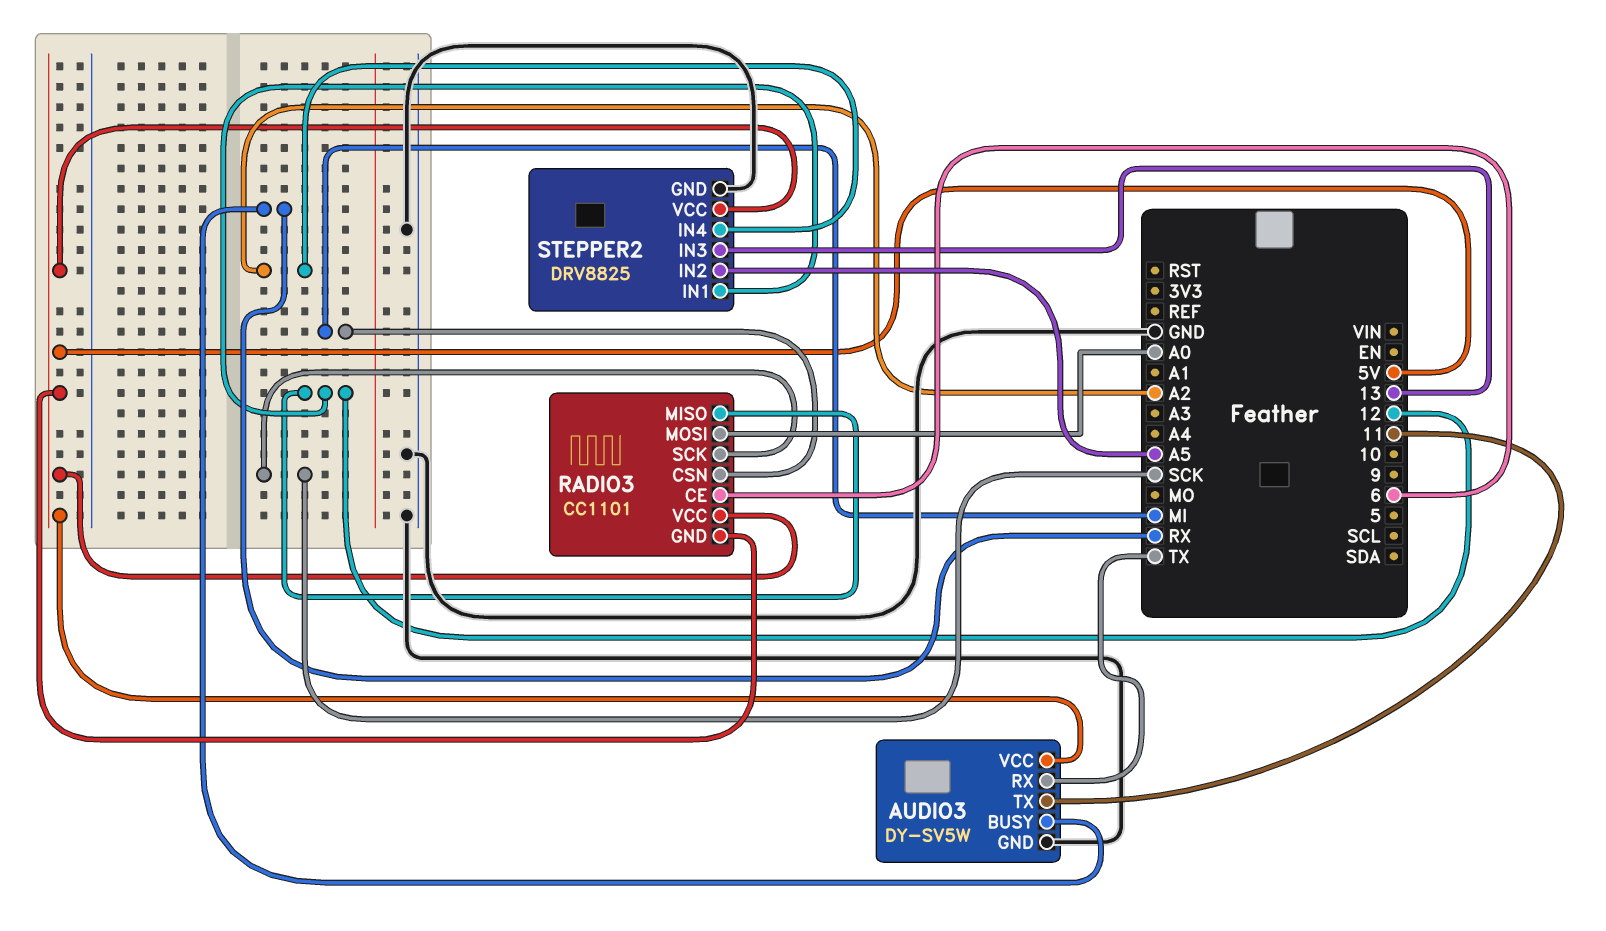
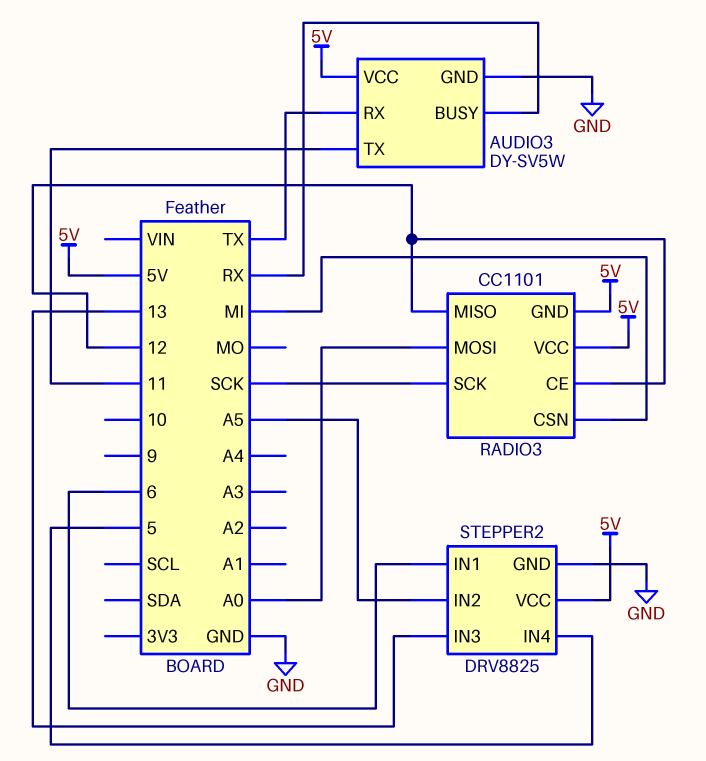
RADIO3 pin CE: 6 -> 12
STEPPER2 pin IN1: 12 -> 6
STEPPER2 pin IN4: A2 -> 5

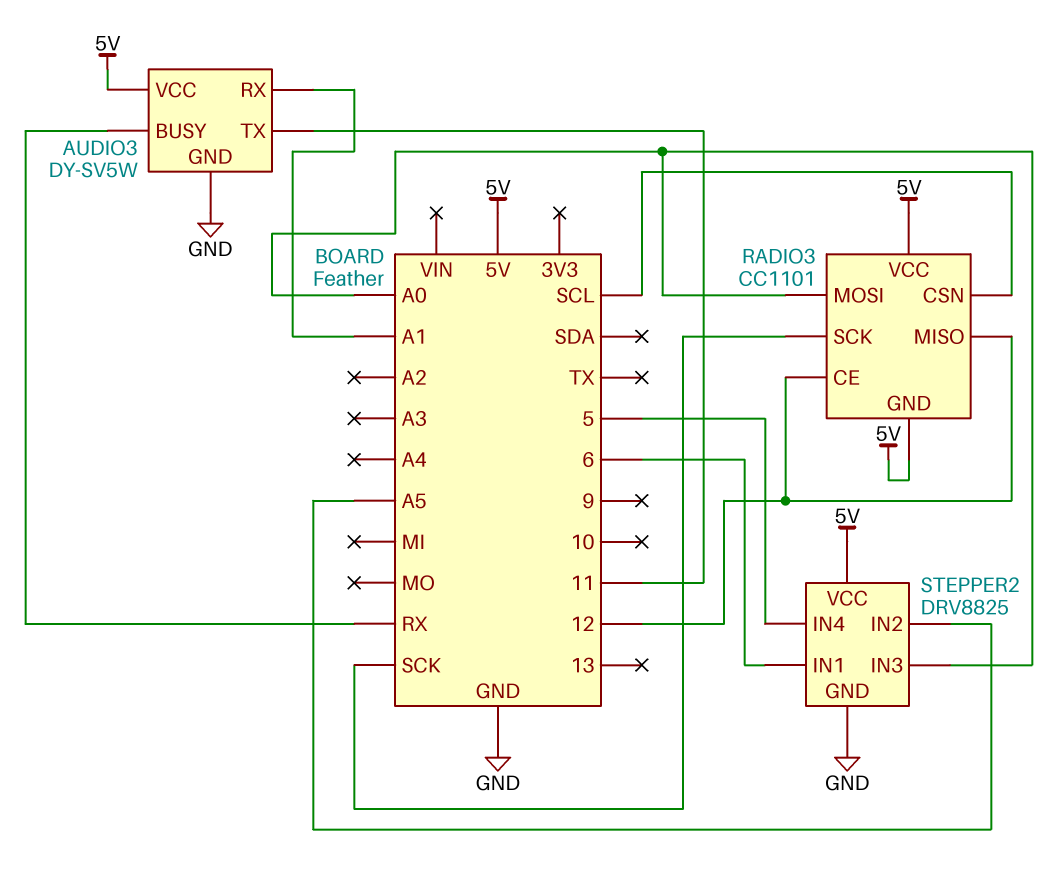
AUDIO3 pin RX: TX -> A1
RADIO3 pin CSN: MI -> SCL
STEPPER2 pin IN3: 13 -> A0

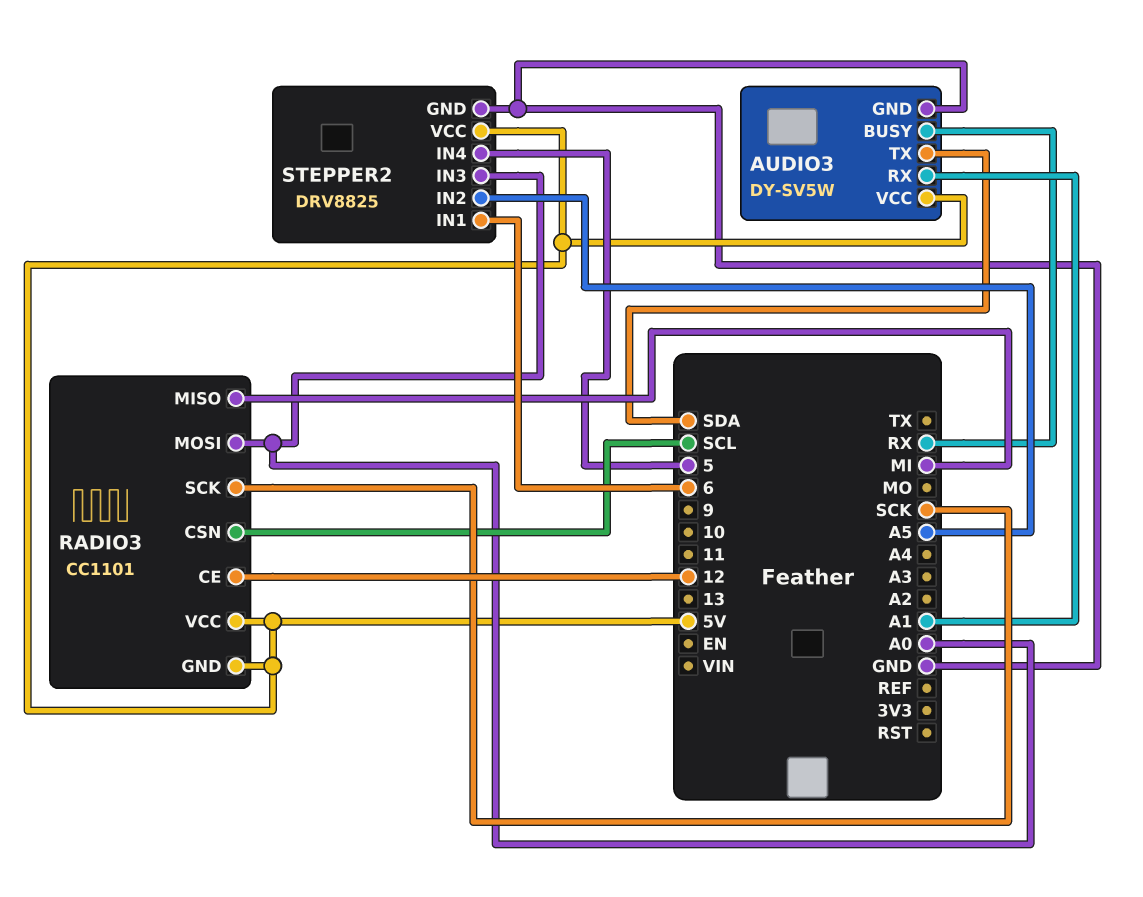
AUDIO3 pin TX: 11 -> SDA
RADIO3 pin MISO: 12 -> MI

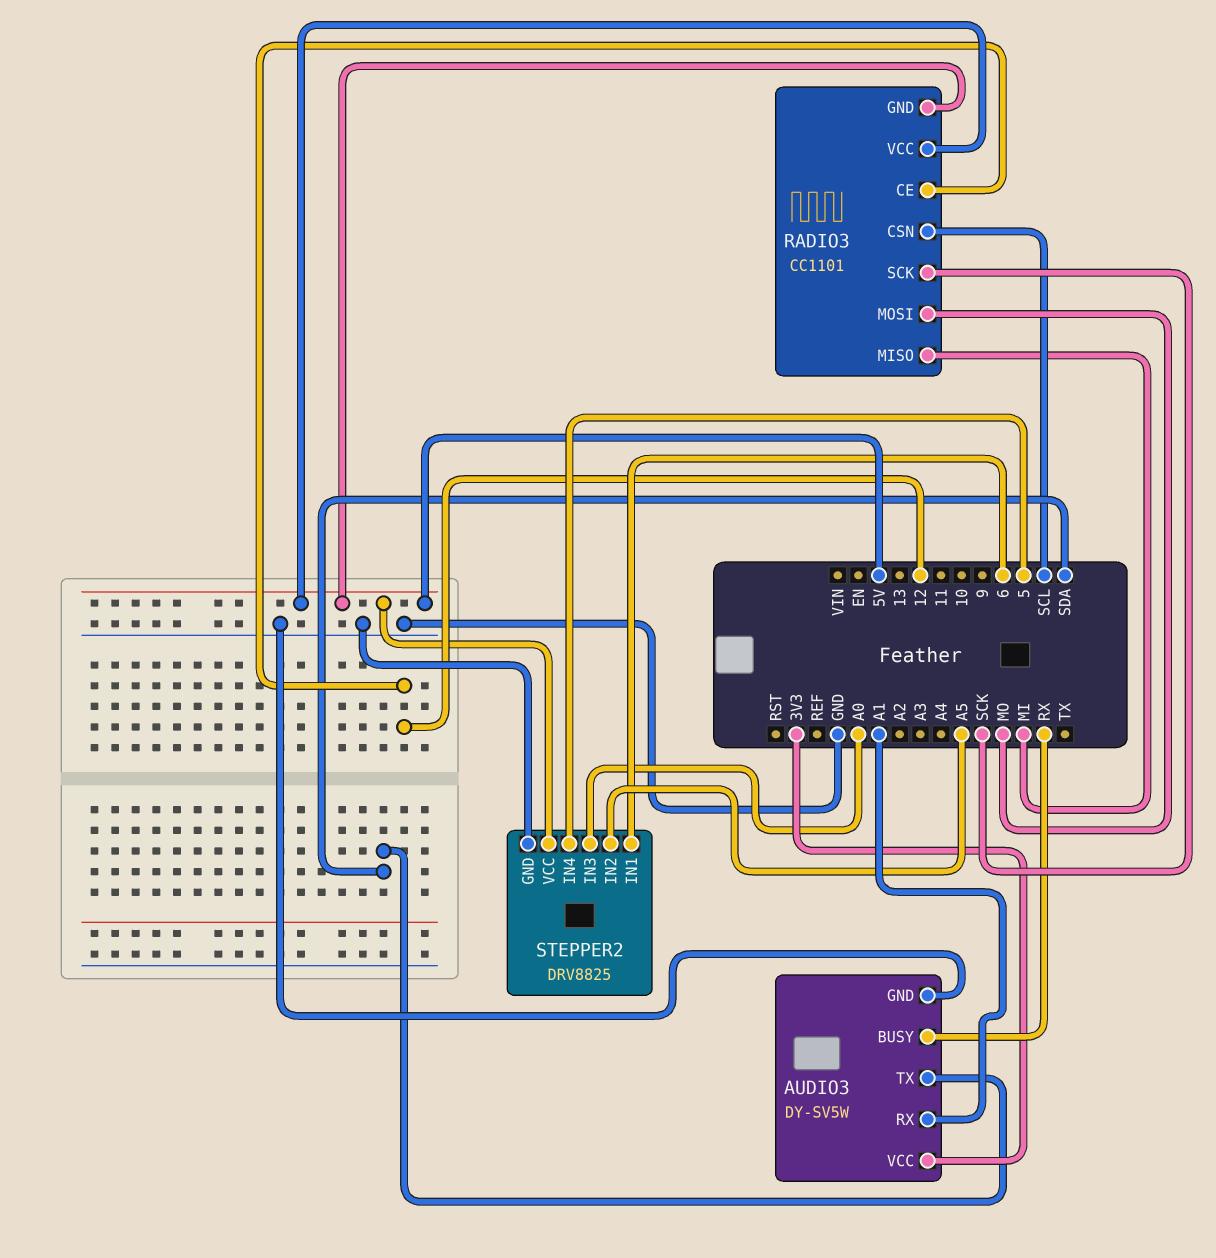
AUDIO3 pin VCC: 5V -> 3V3
RADIO3 pin MOSI: A0 -> MO

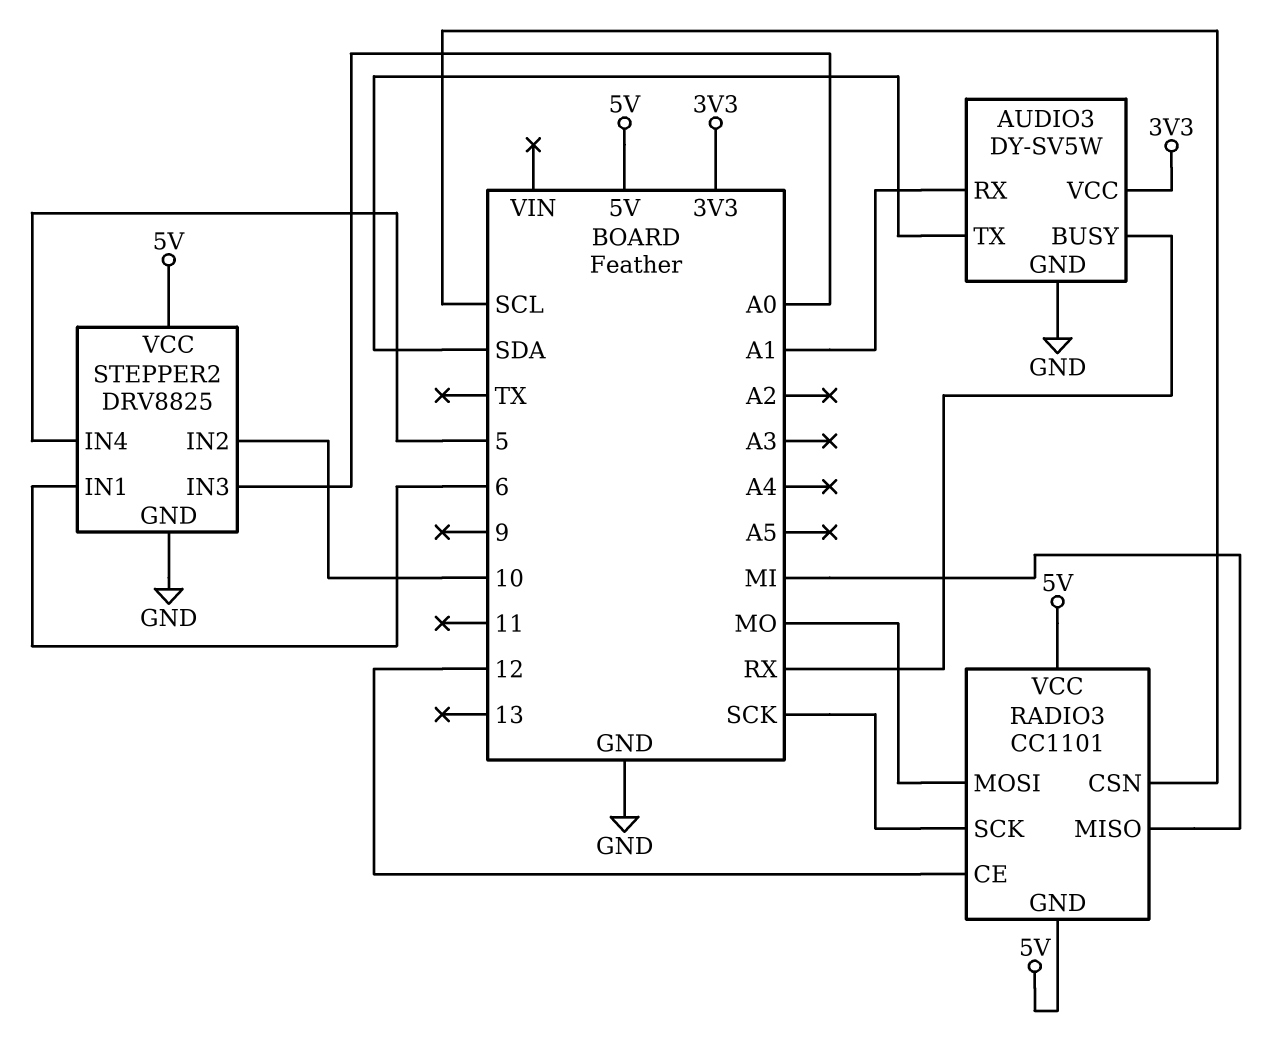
STEPPER2 pin IN2: A5 -> 10

